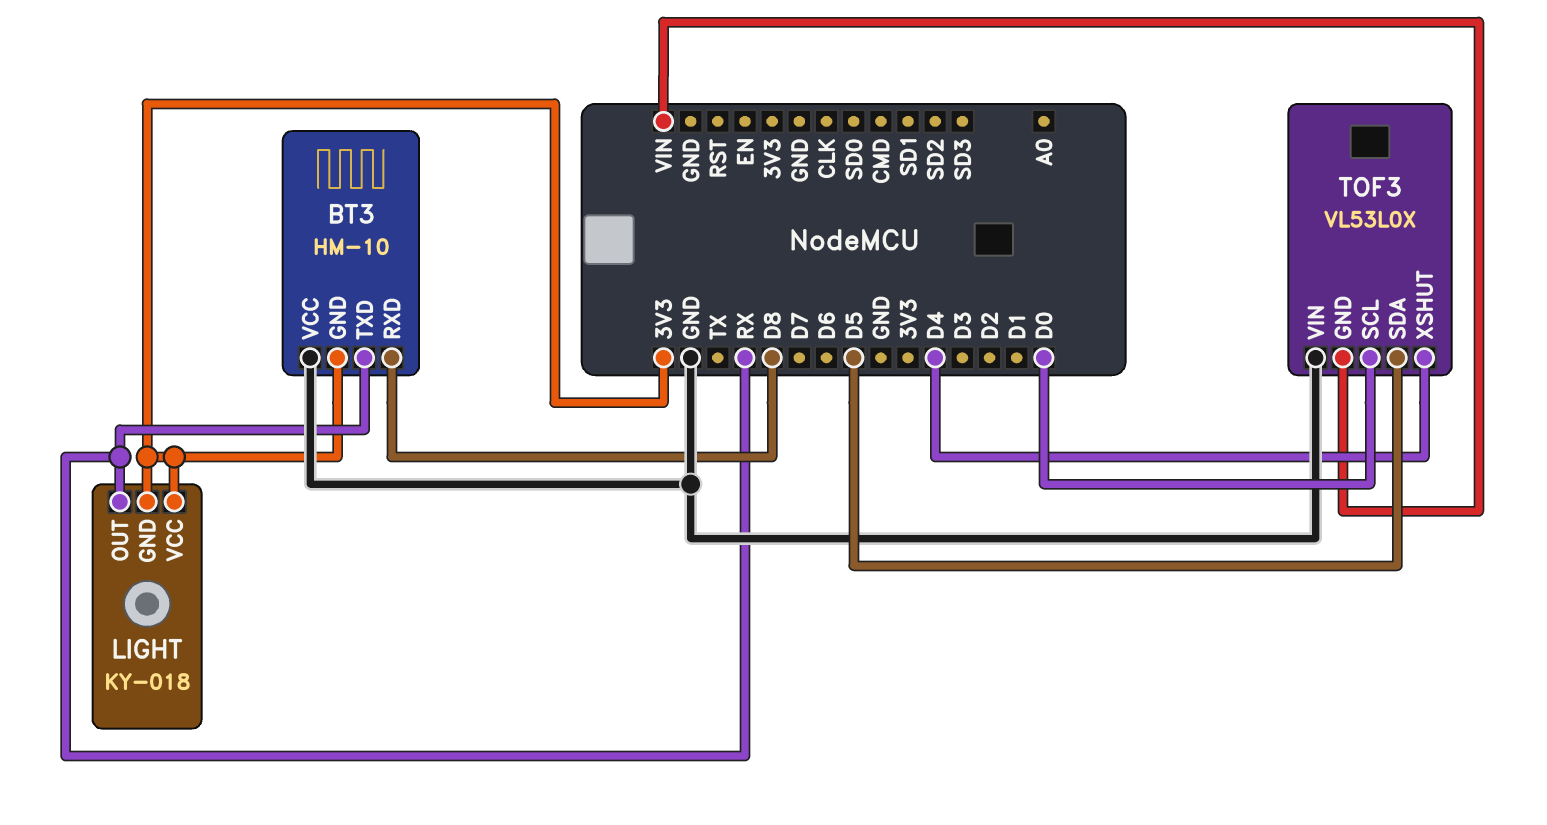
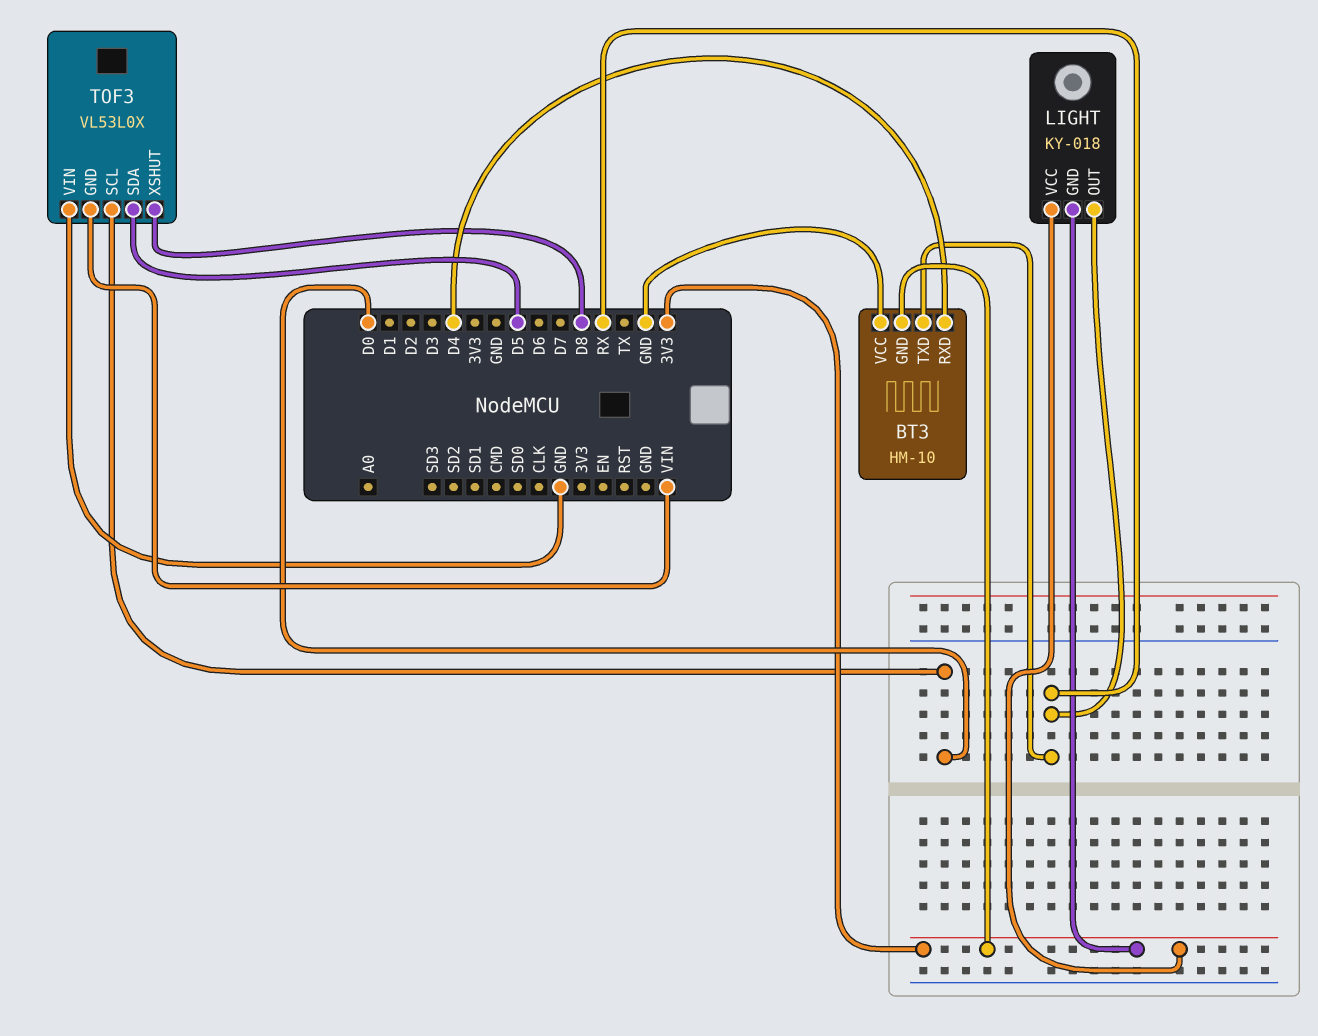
BT3 pin RXD: D8 -> D4
TOF3 pin XSHUT: D4 -> D8

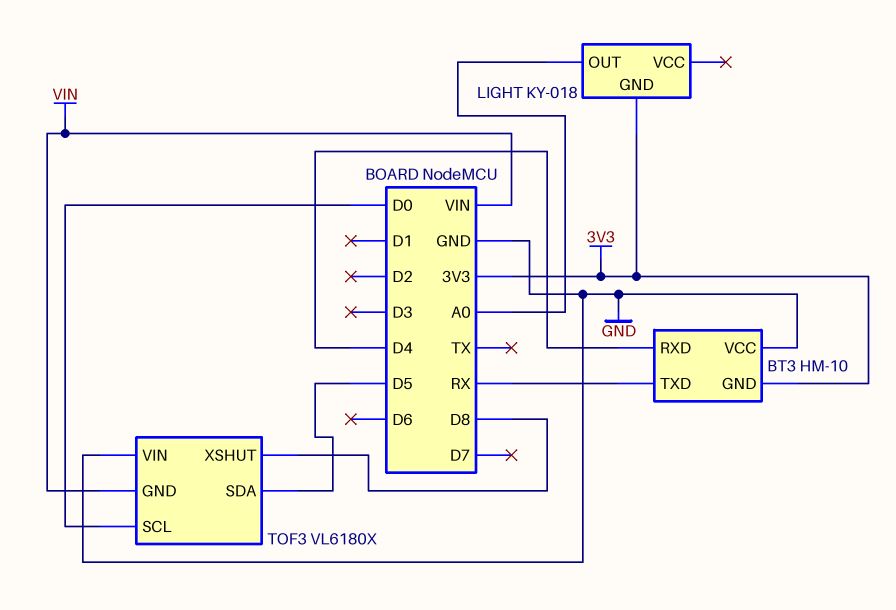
LIGHT pin OUT: RX -> A0
LIGHT pin VCC: 3V3 -> none
TOF3: VL53L0X -> VL6180X

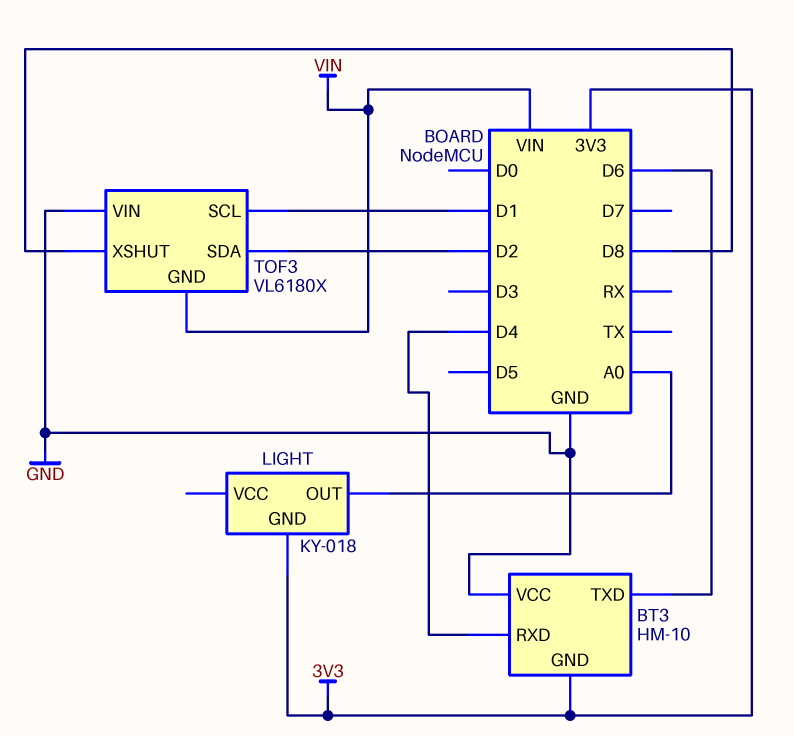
BT3 pin TXD: RX -> D6
TOF3 pin SCL: D0 -> D1
TOF3 pin SDA: D5 -> D2

